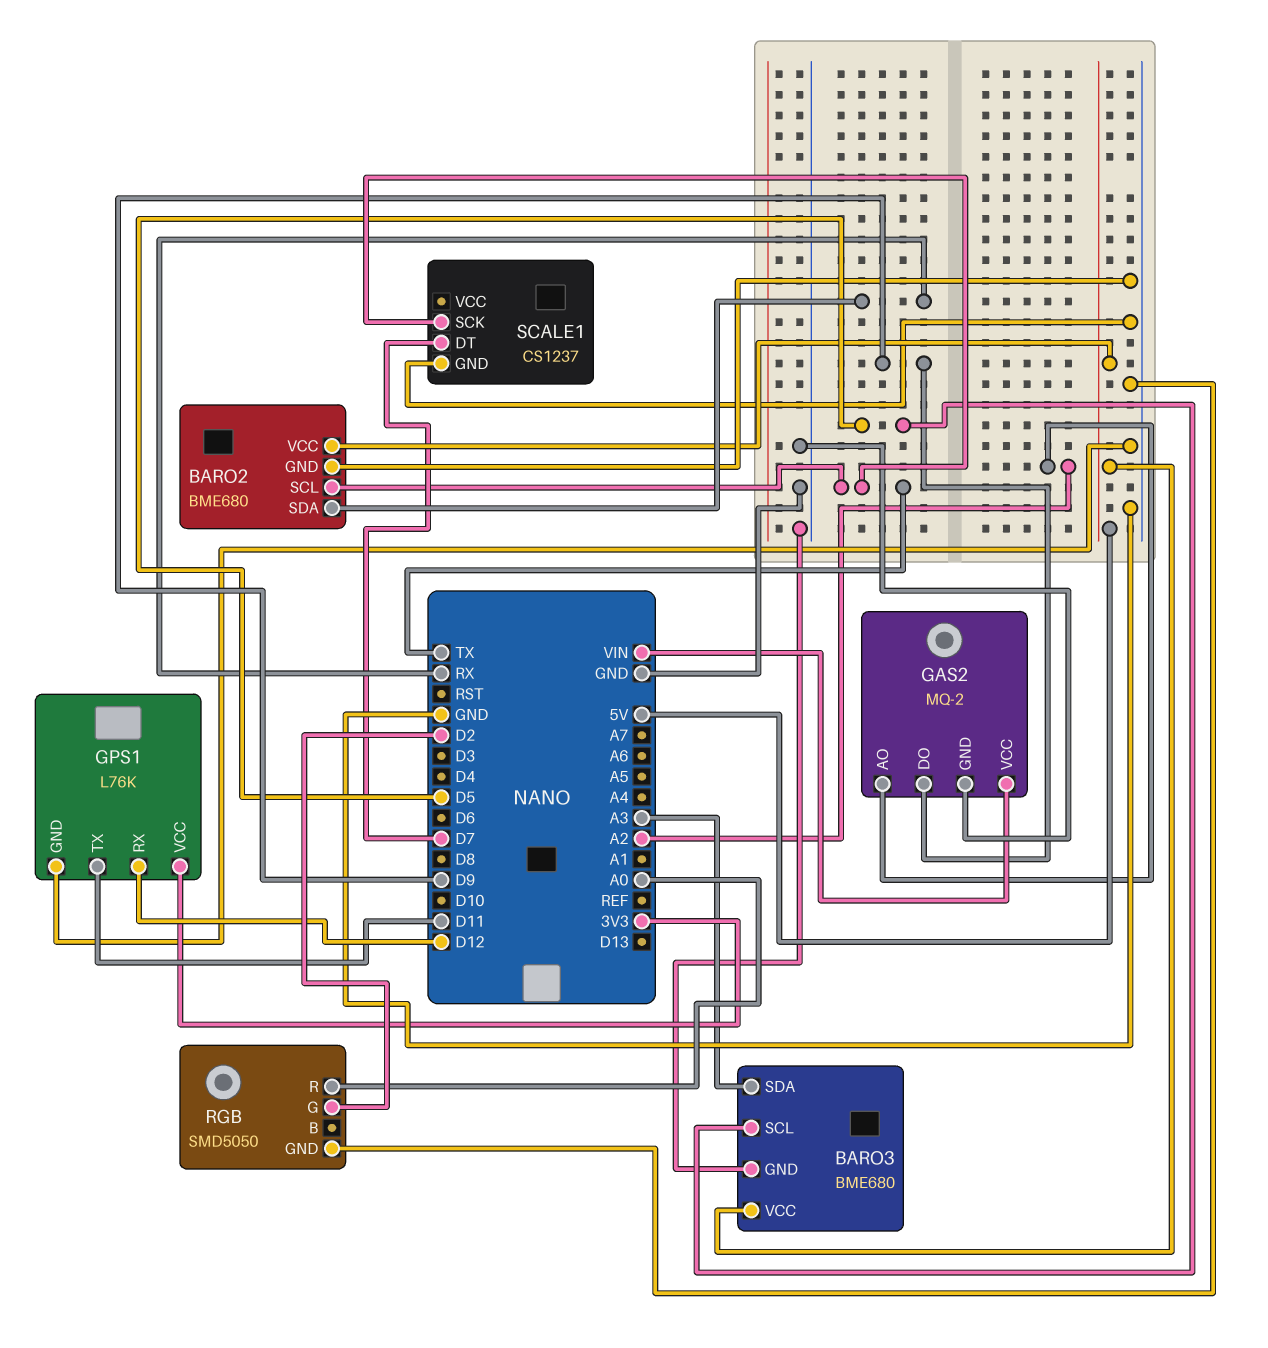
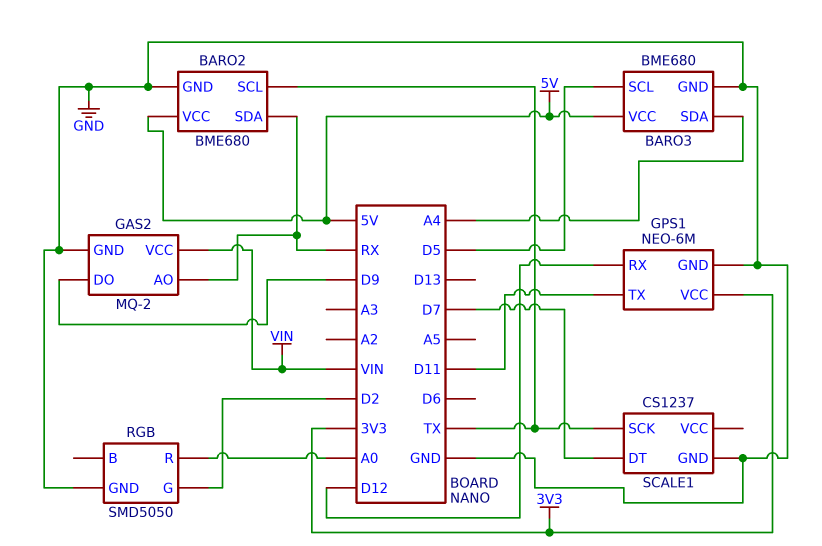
BARO3 pin SDA: A3 -> A4
GAS2 pin AO: A2 -> RX
GPS1: L76K -> NEO-6M

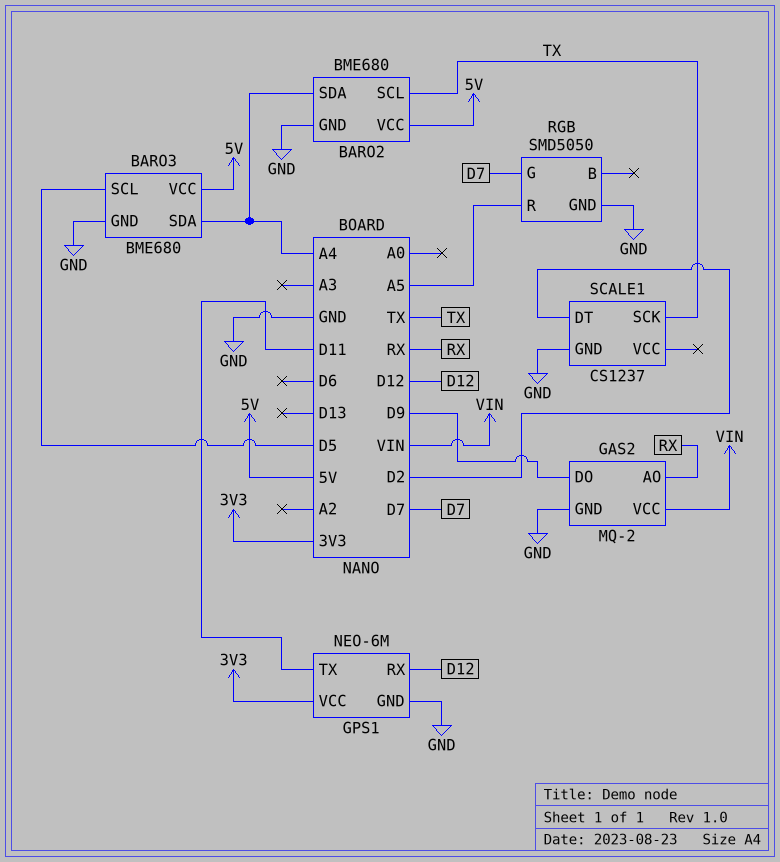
BARO2 pin SDA: RX -> A4
RGB pin G: D2 -> D7
RGB pin R: A0 -> A5
SCALE1 pin DT: D7 -> D2

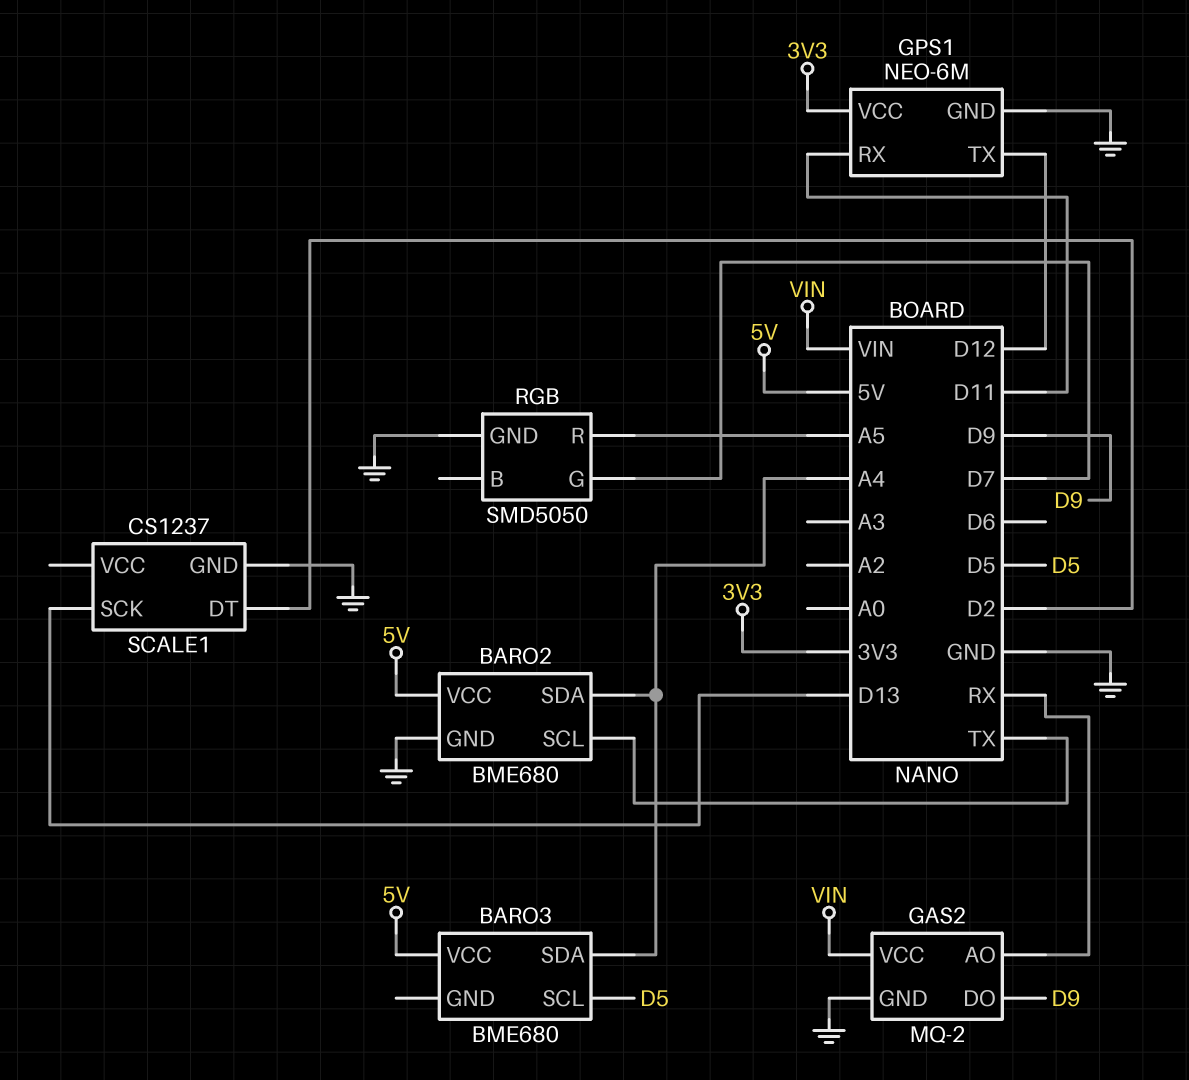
BARO3 pin GND: GND -> none
GPS1 pin RX: D12 -> D11
GPS1 pin TX: D11 -> D12
SCALE1 pin SCK: TX -> D13

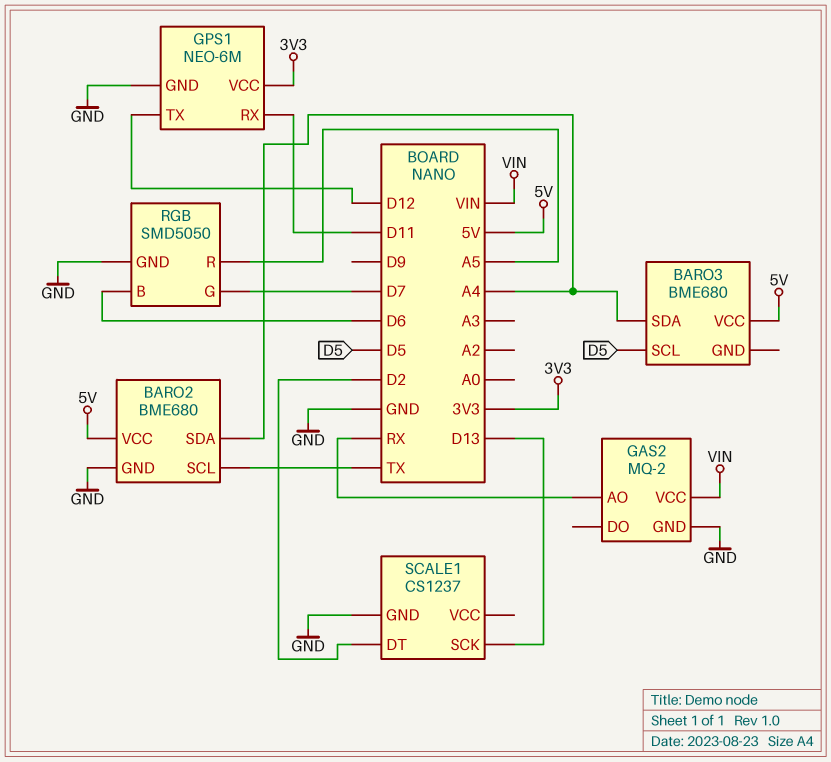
GAS2 pin DO: D9 -> none
RGB pin B: none -> D6

